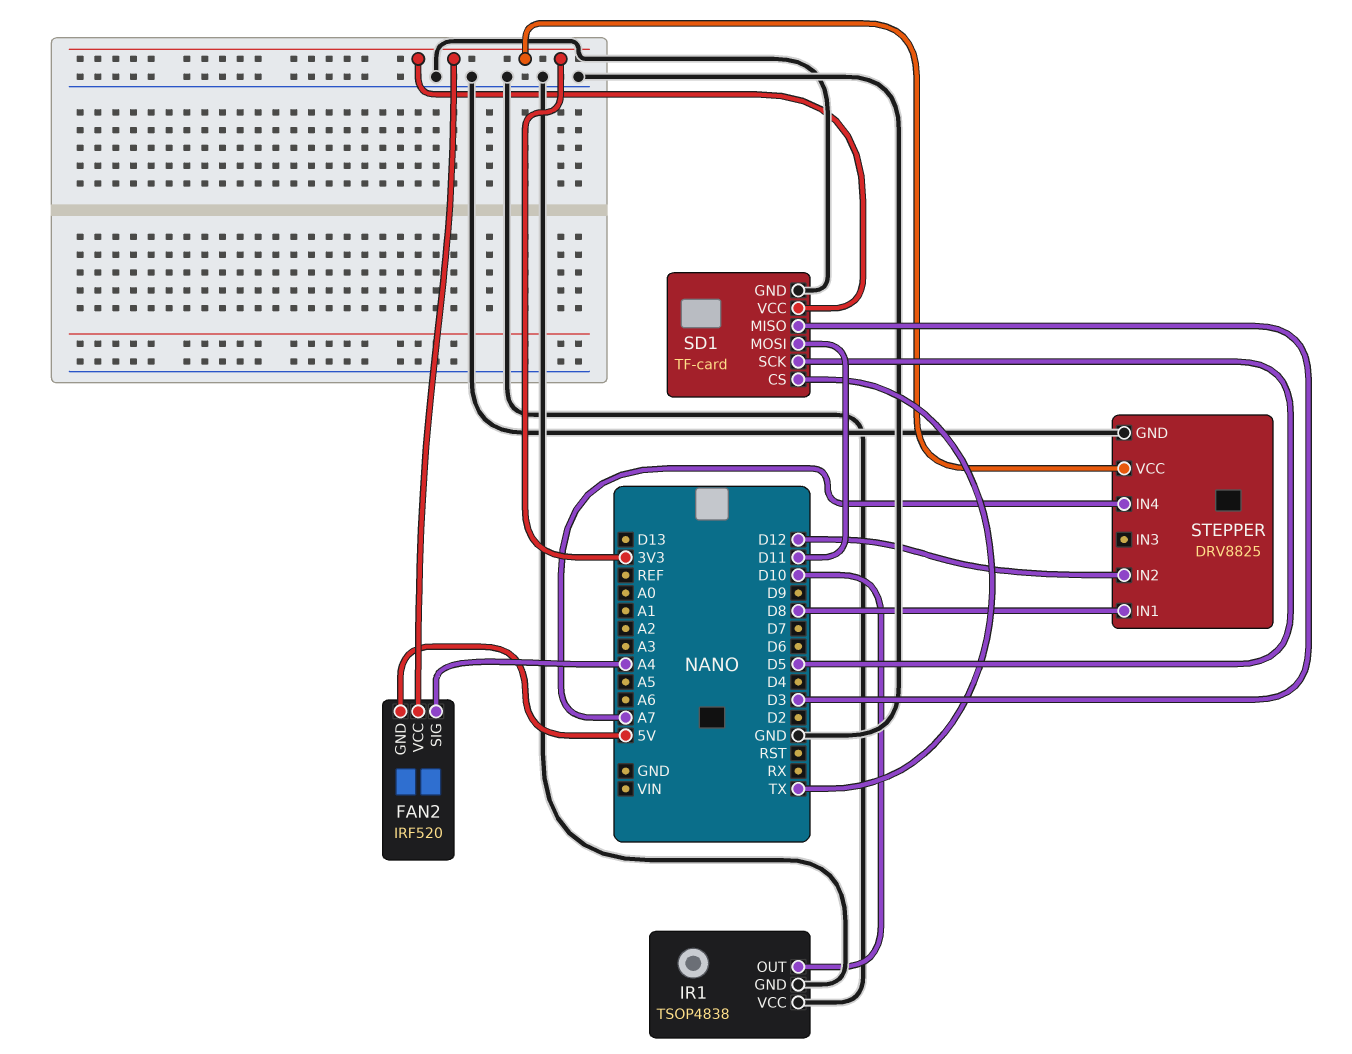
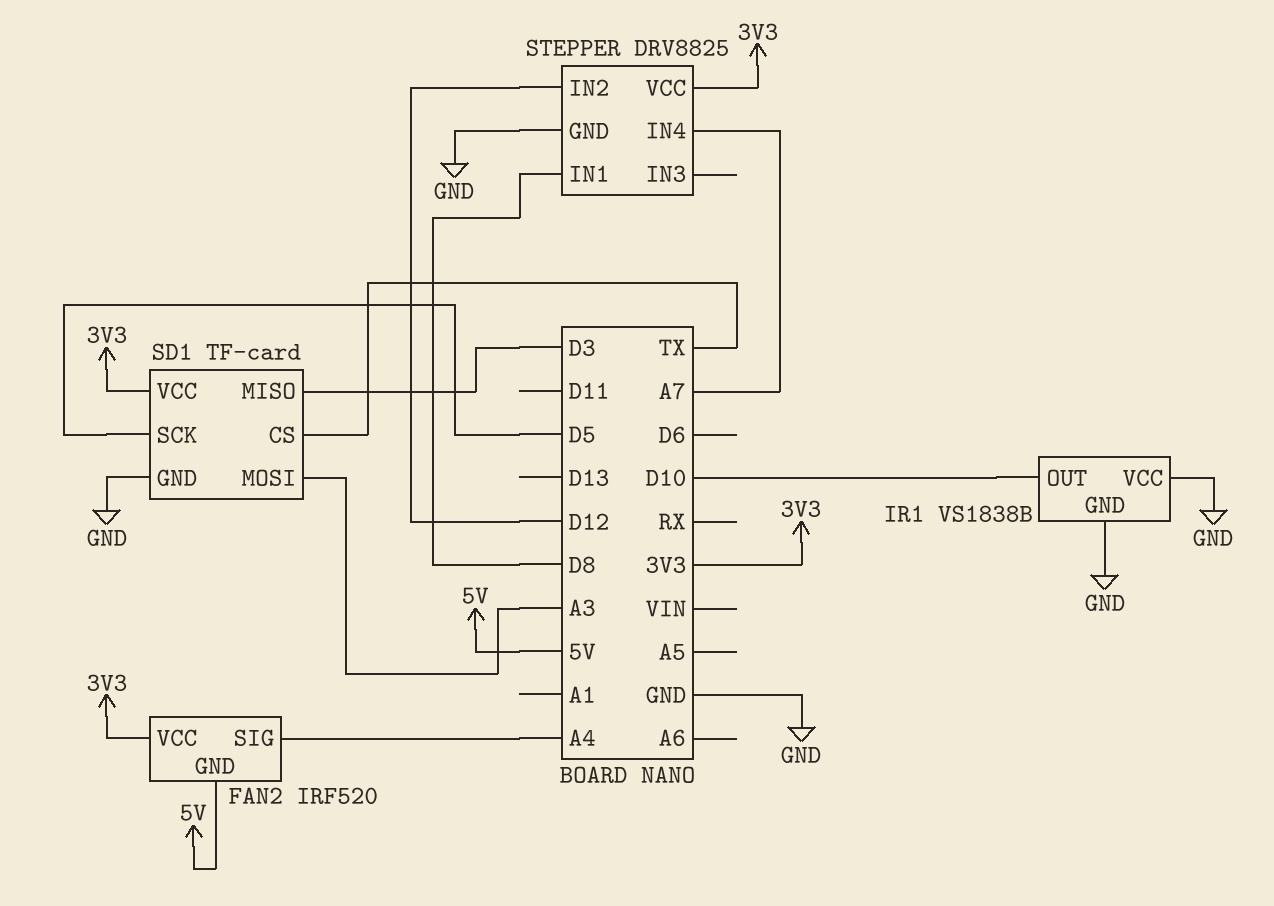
IR1: TSOP4838 -> VS1838B
SD1 pin MOSI: D11 -> A3

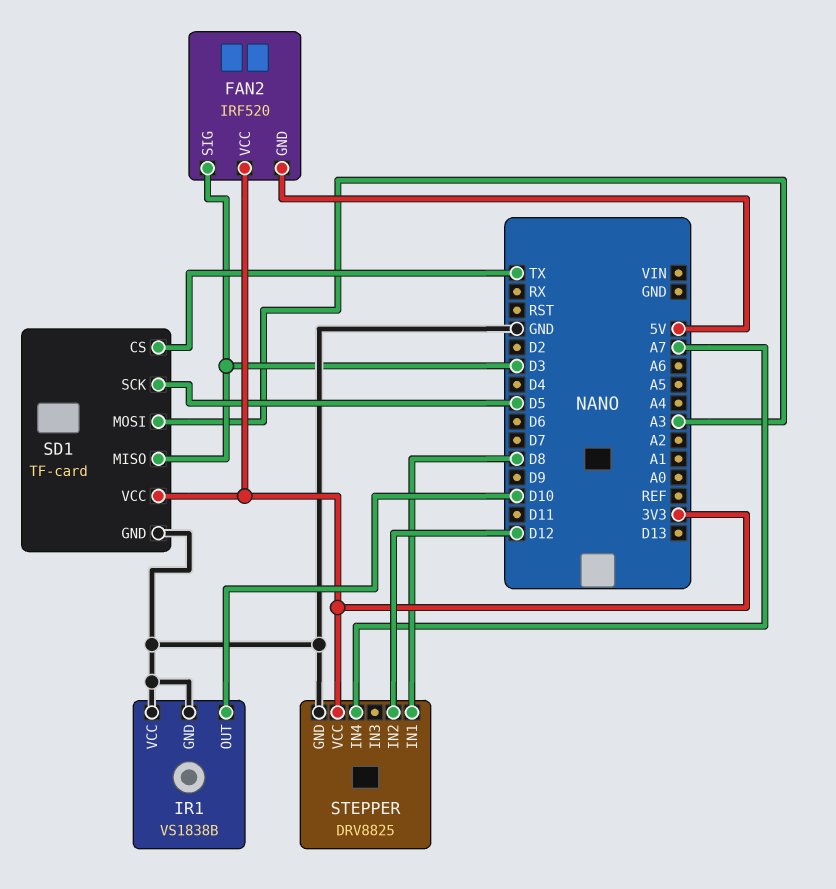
FAN2 pin SIG: A4 -> D3

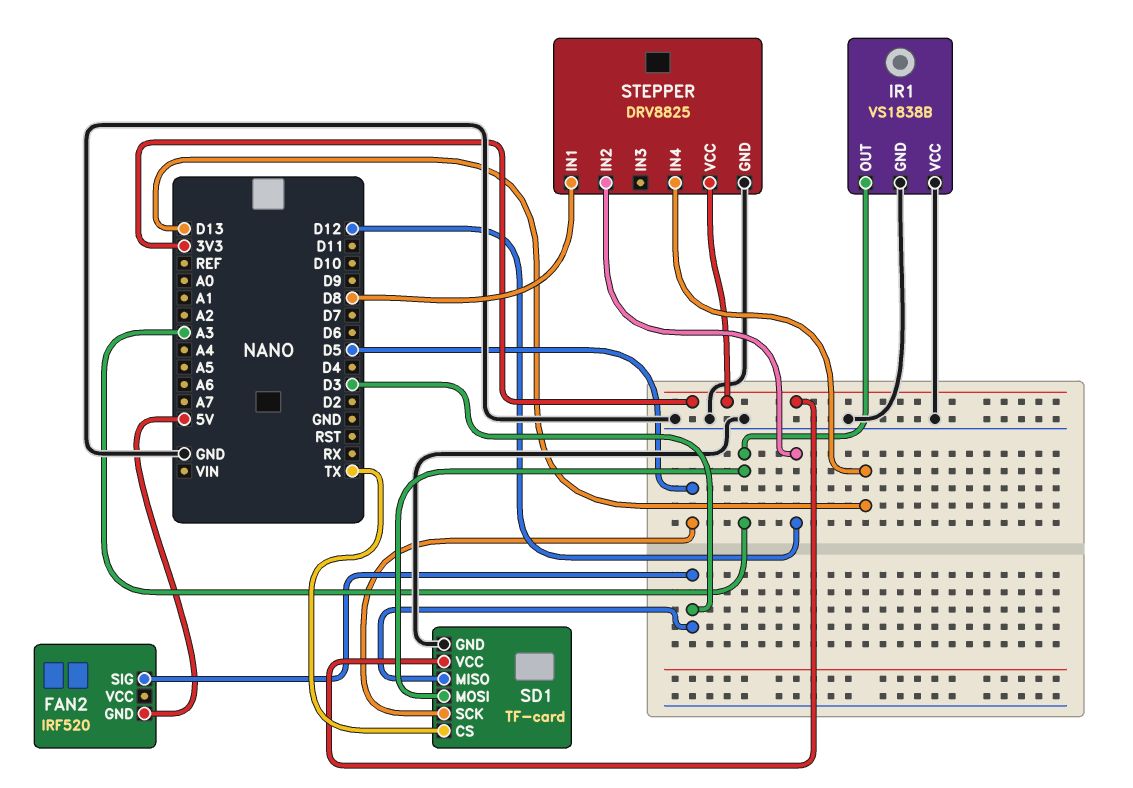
FAN2 pin VCC: 3V3 -> none
IR1 pin OUT: D10 -> A3
STEPPER pin IN4: A7 -> D13

